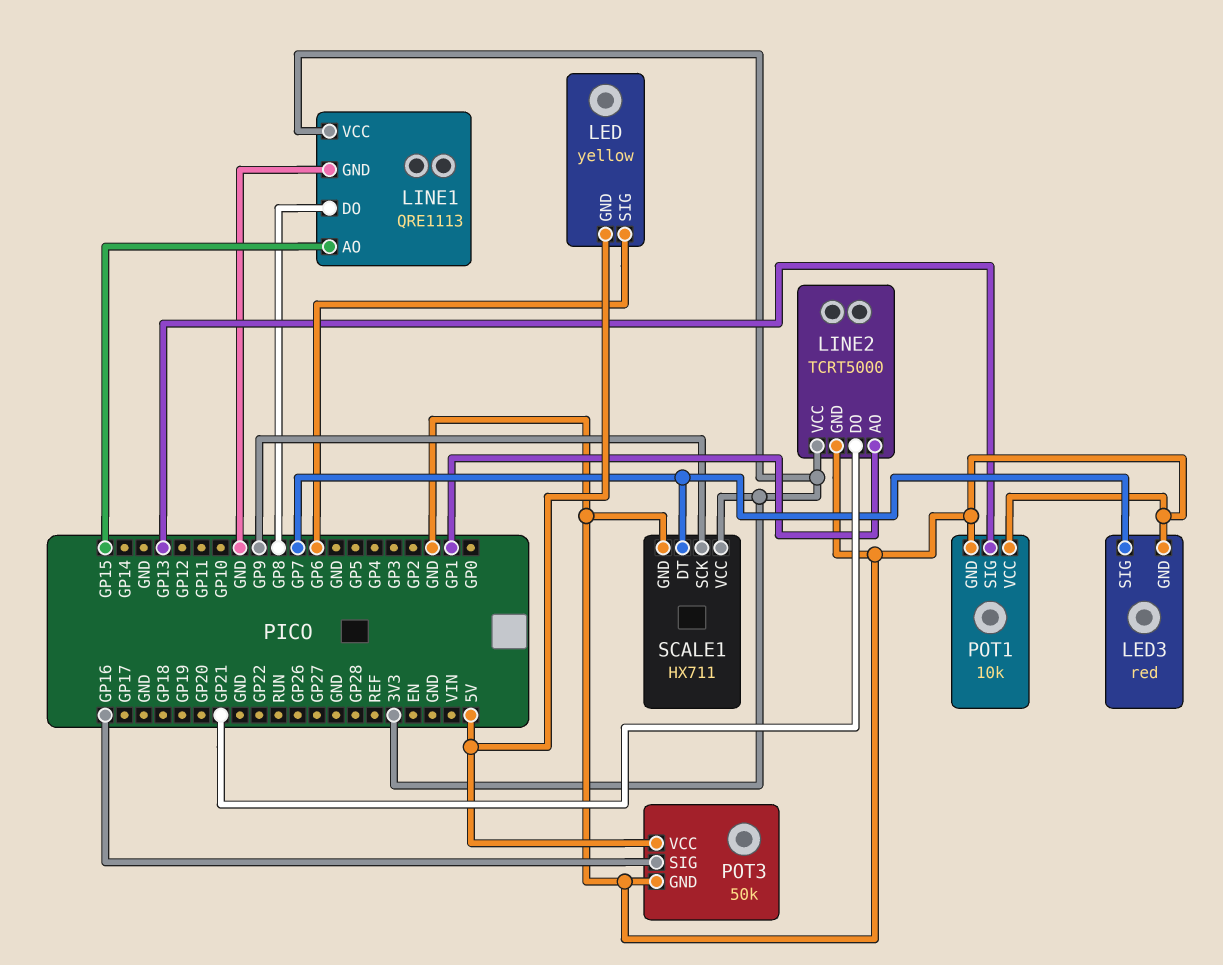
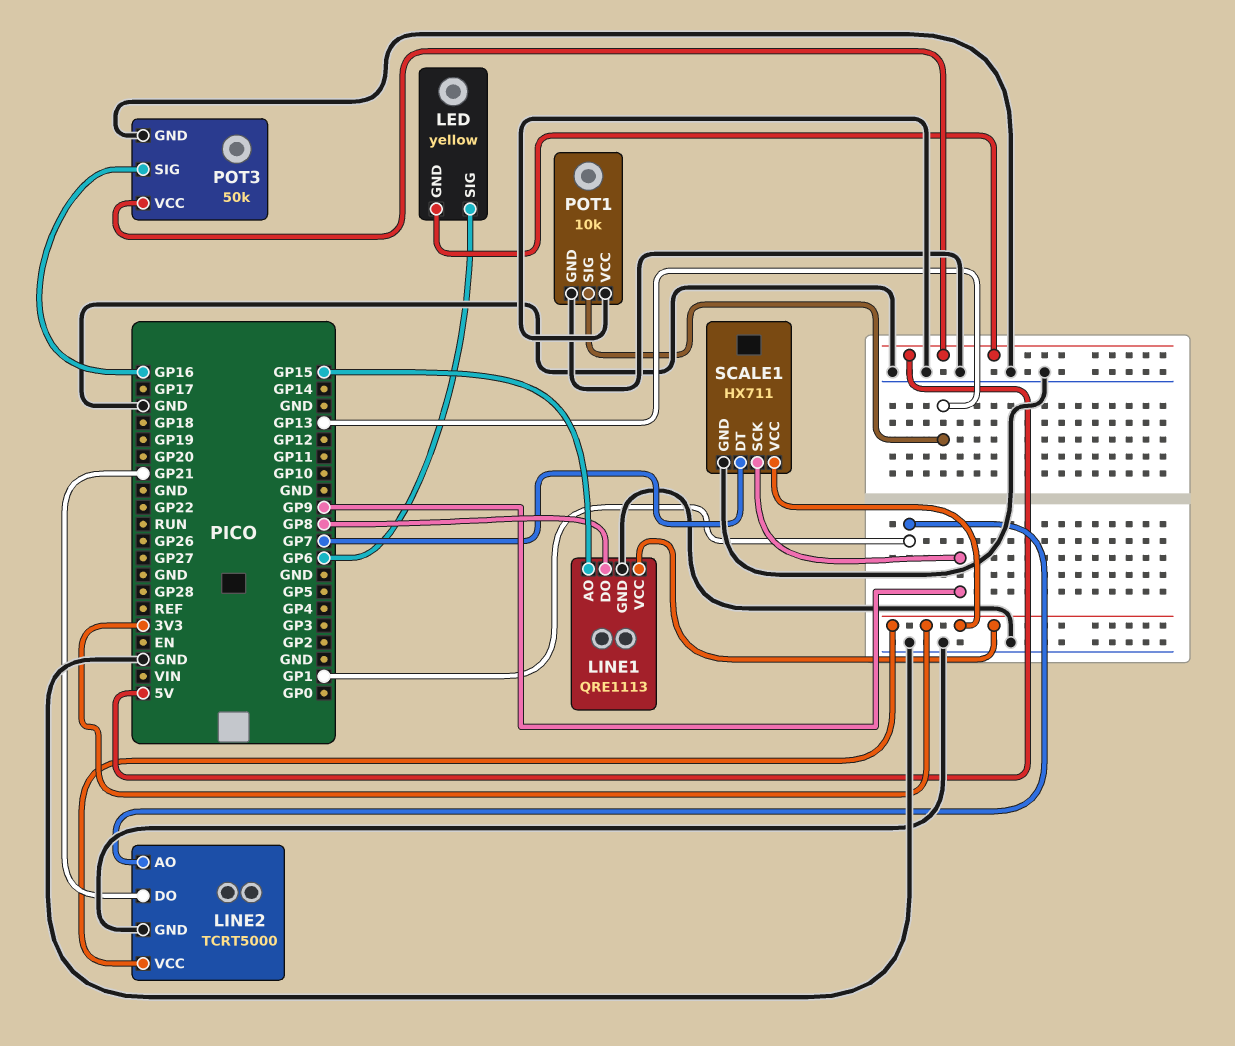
LED3: red -> none
LED3 pin GND: GND -> none
LED3 pin SIG: GP7 -> none

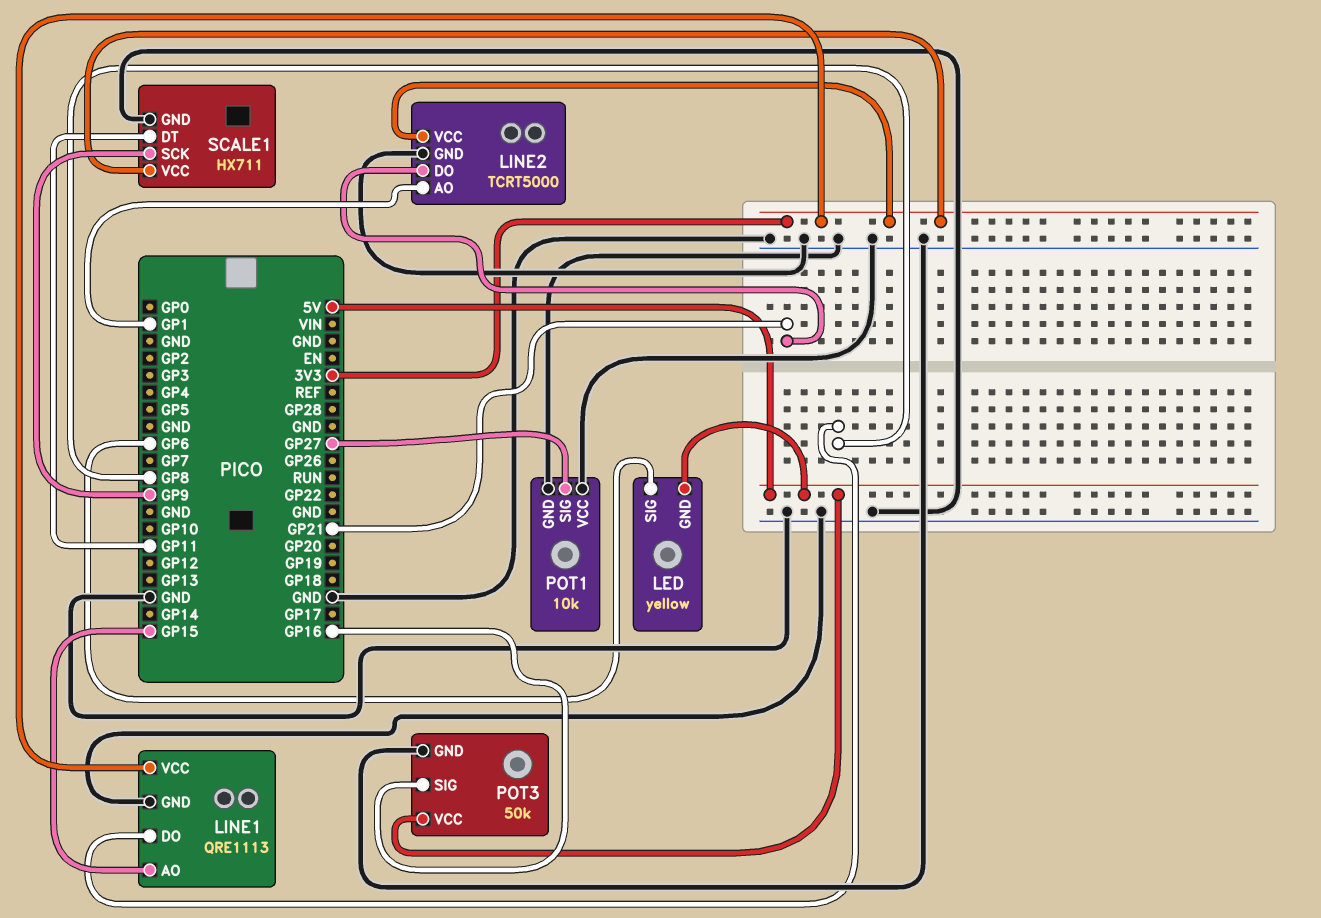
POT1 pin SIG: GP13 -> GP27
SCALE1 pin DT: GP7 -> GP11

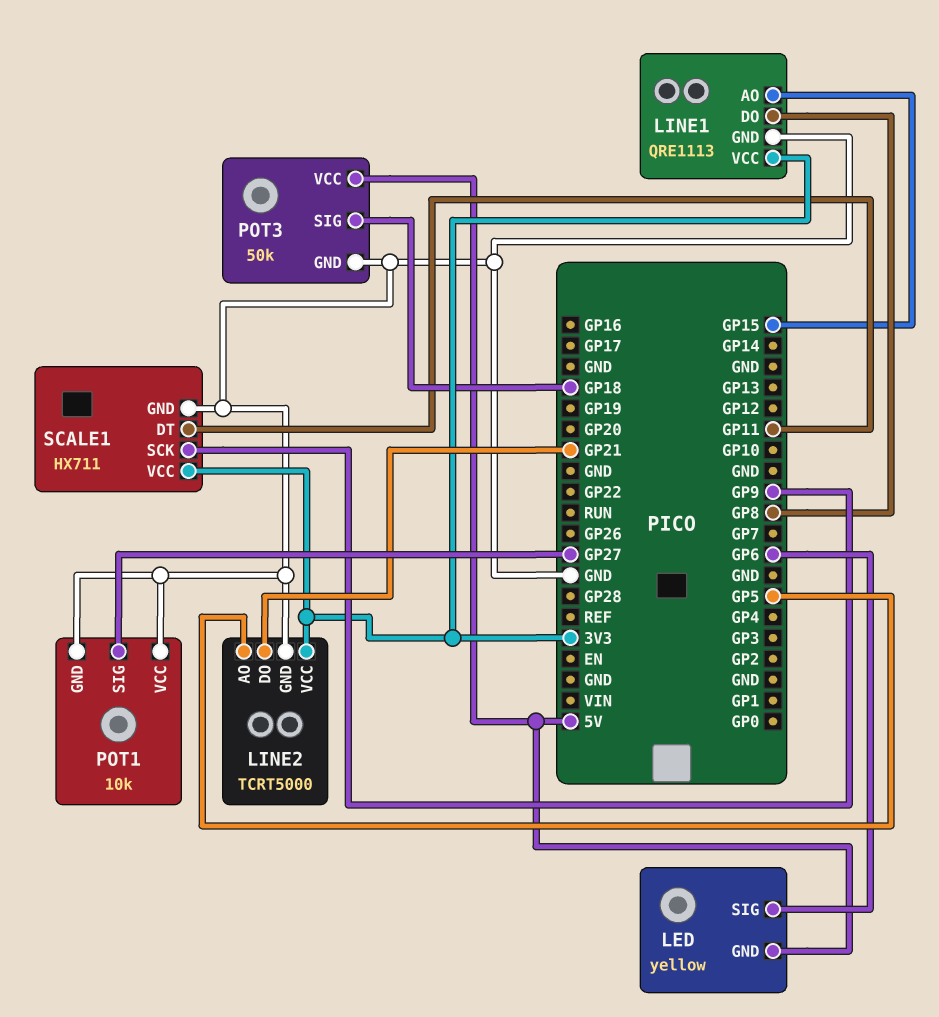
LINE2 pin AO: GP1 -> GP5
POT3 pin SIG: GP16 -> GP18

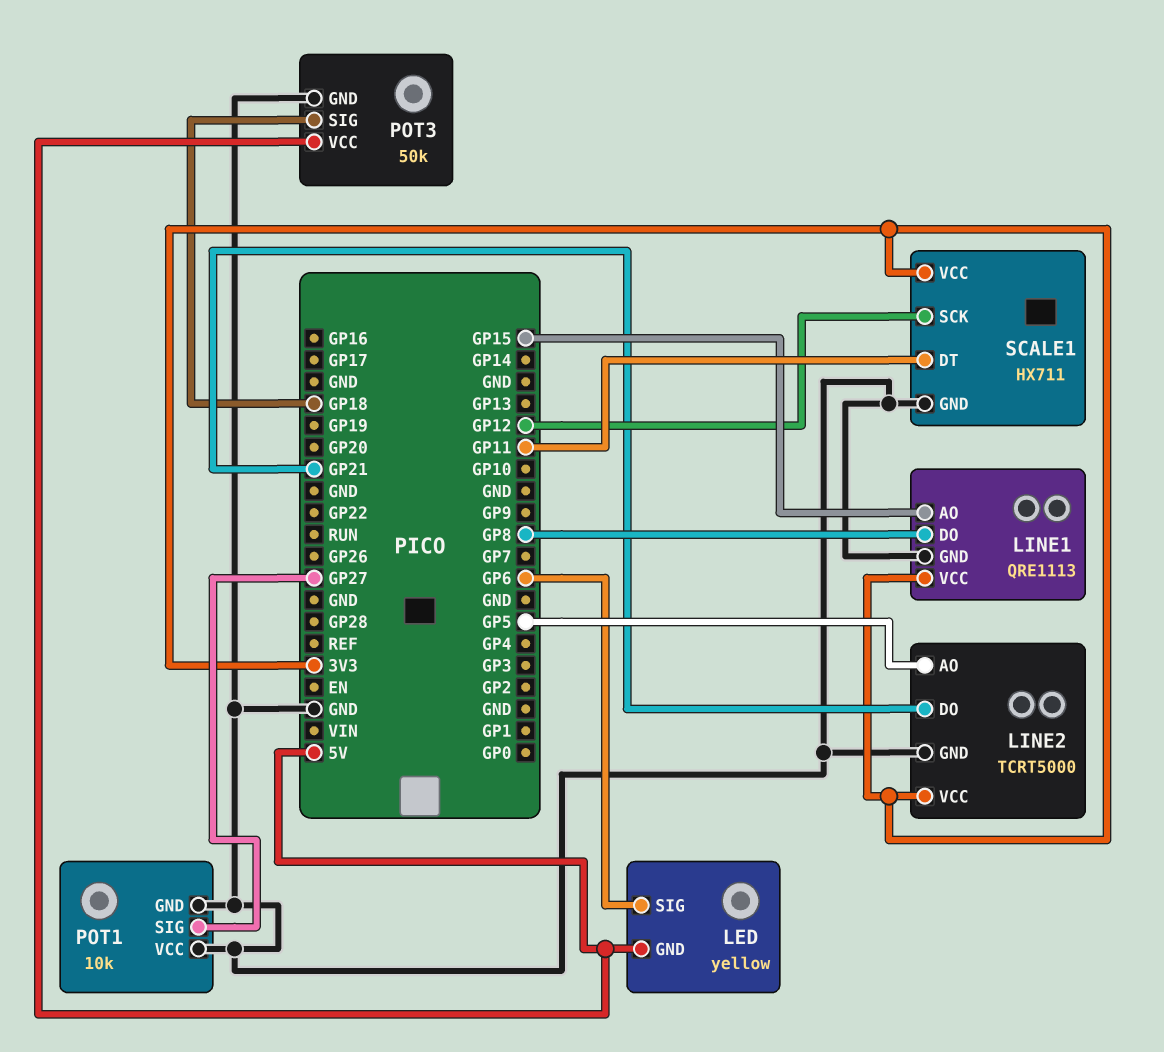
SCALE1 pin SCK: GP9 -> GP12

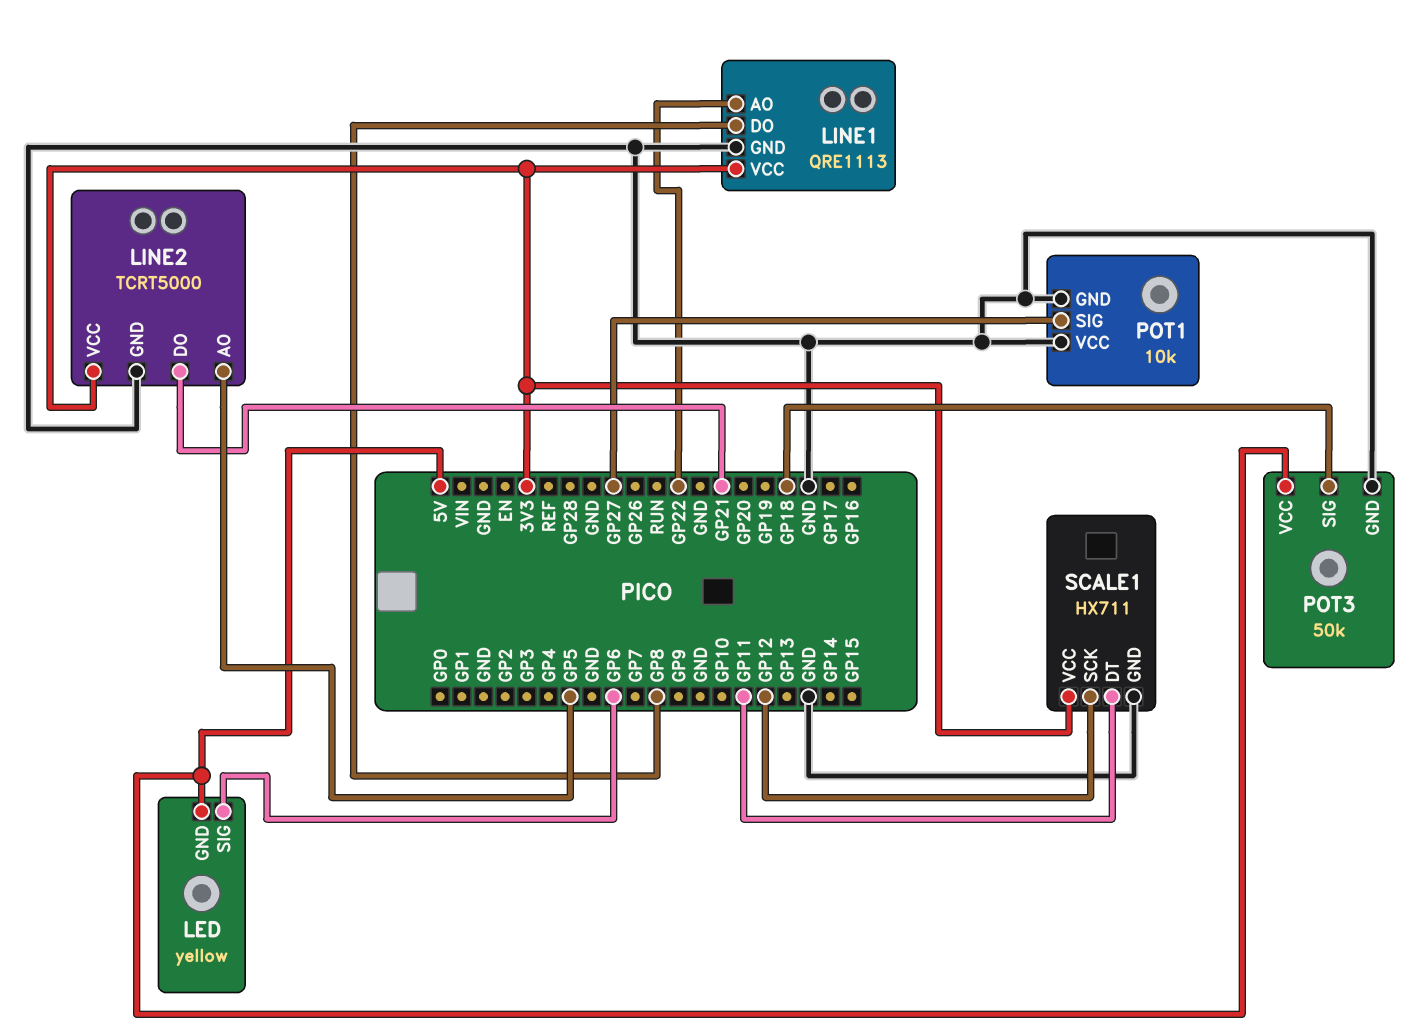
LINE1 pin AO: GP15 -> GP22

